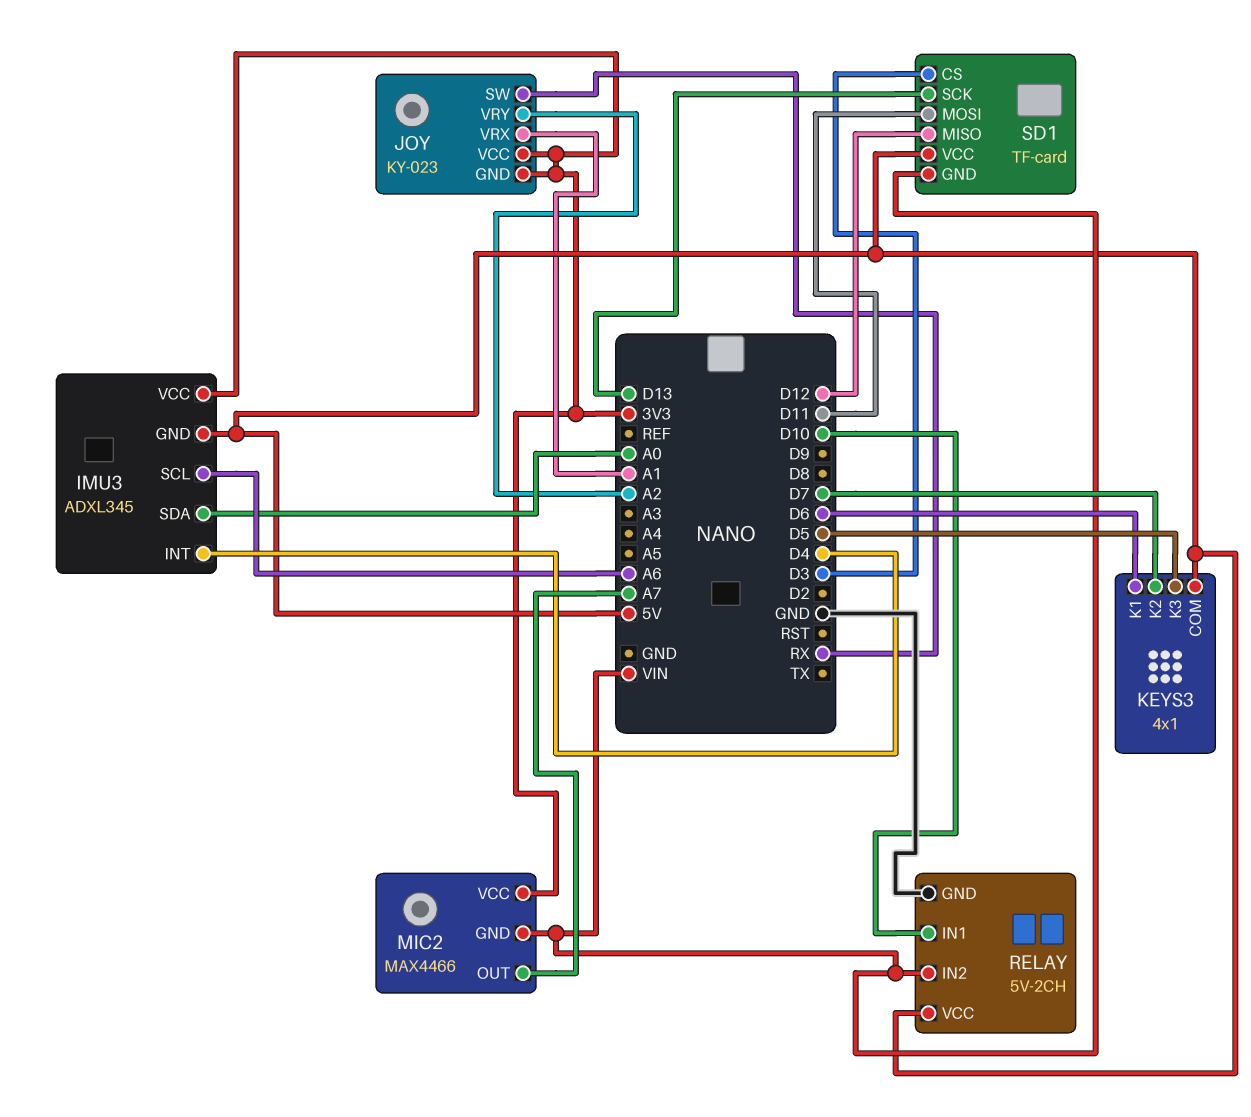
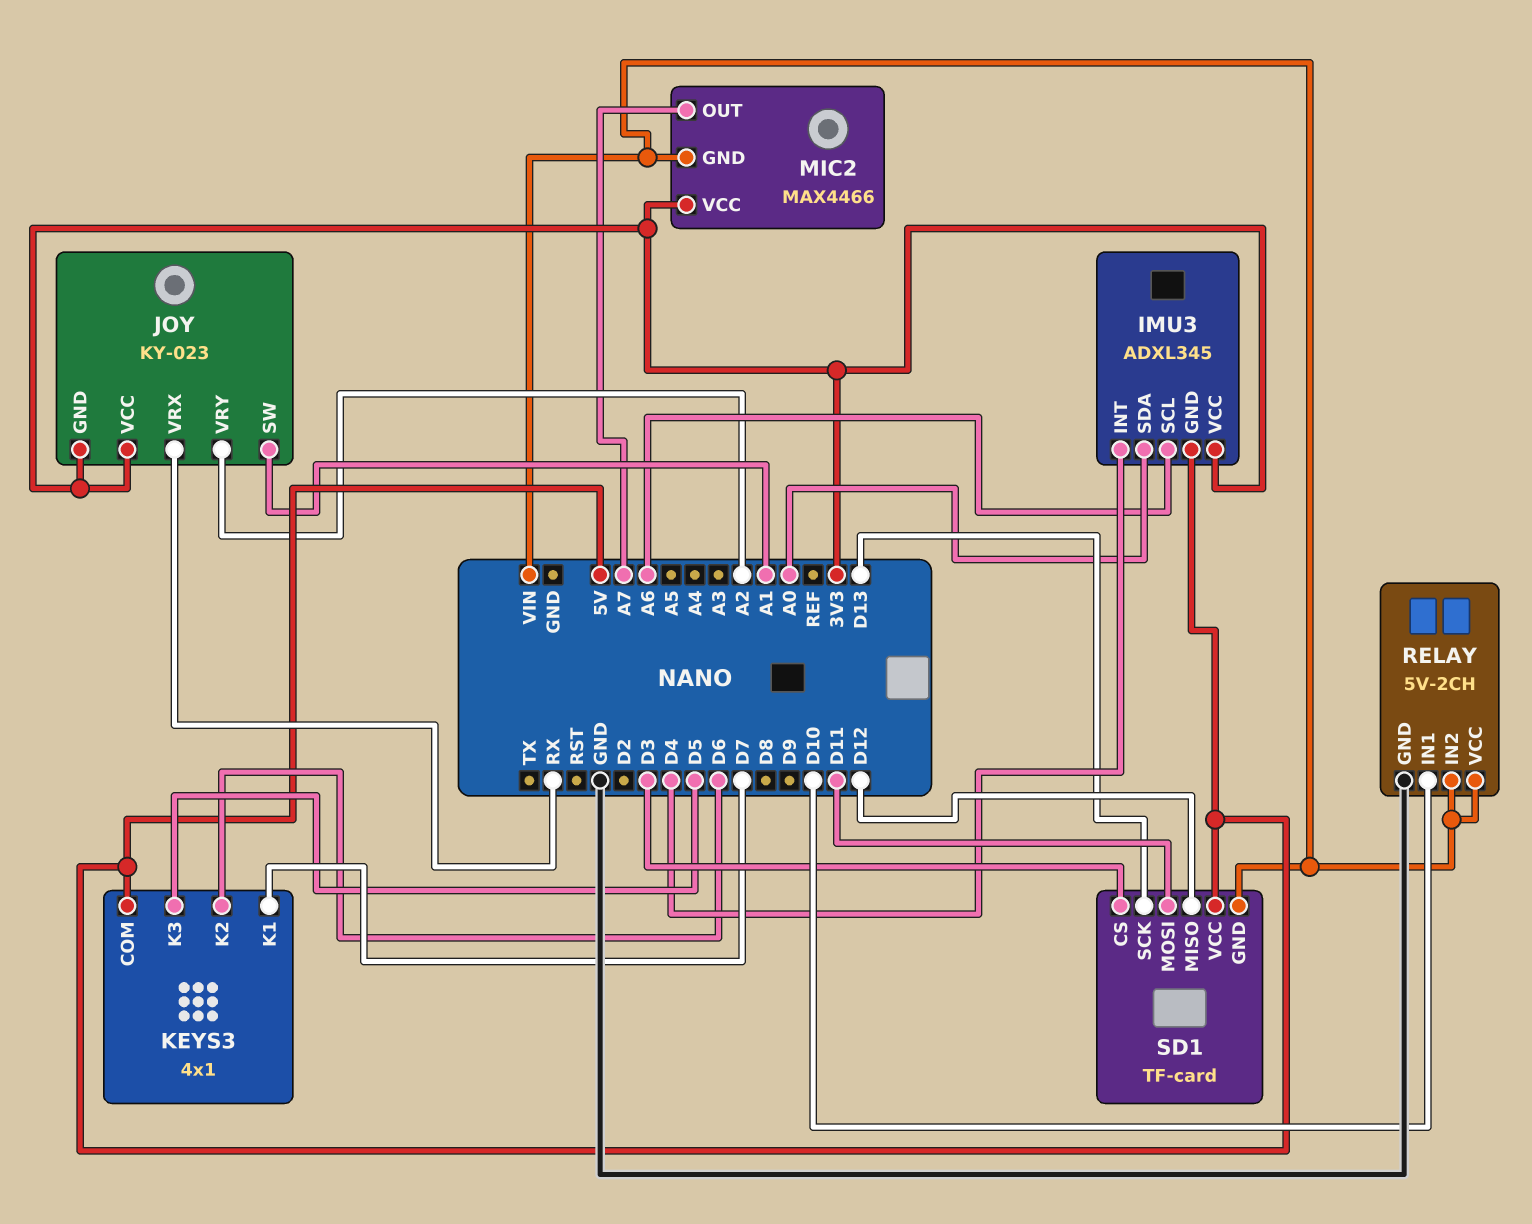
JOY pin SW: RX -> A1
JOY pin VRX: A1 -> RX
KEYS3 pin K1: D6 -> D7
KEYS3 pin K2: D7 -> D6
RELAY pin VCC: 5V -> VIN

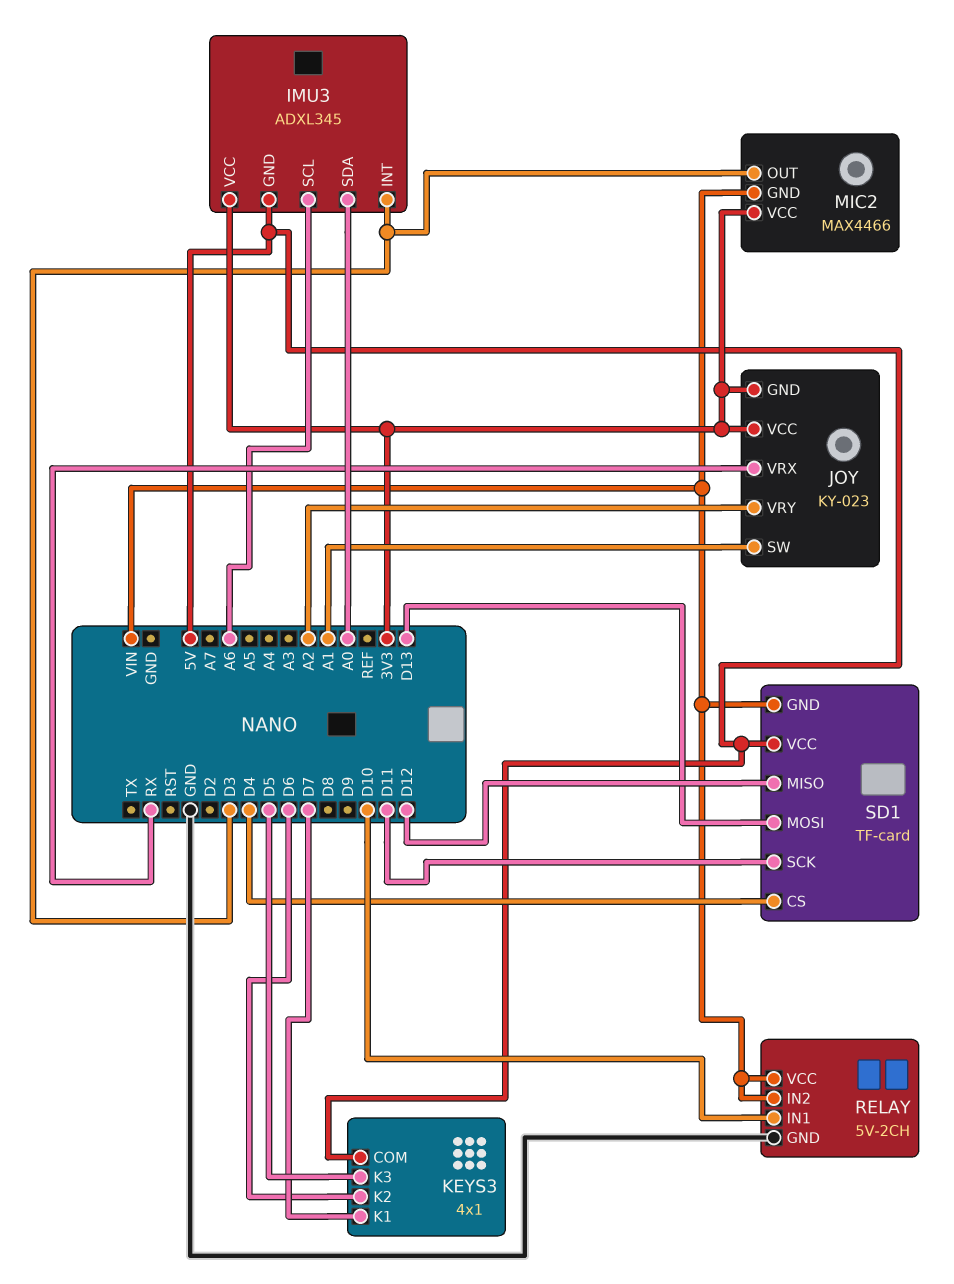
IMU3 pin INT: D4 -> D3
MIC2 pin OUT: A7 -> D3
SD1 pin CS: D3 -> D4
SD1 pin MOSI: D11 -> D13
SD1 pin SCK: D13 -> D11

